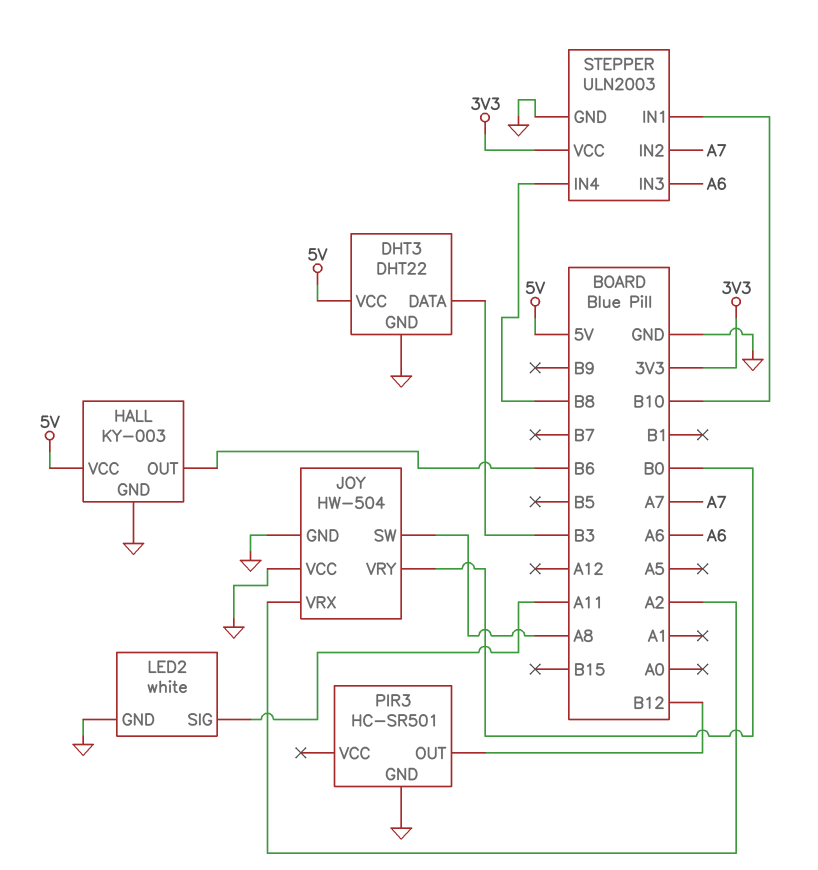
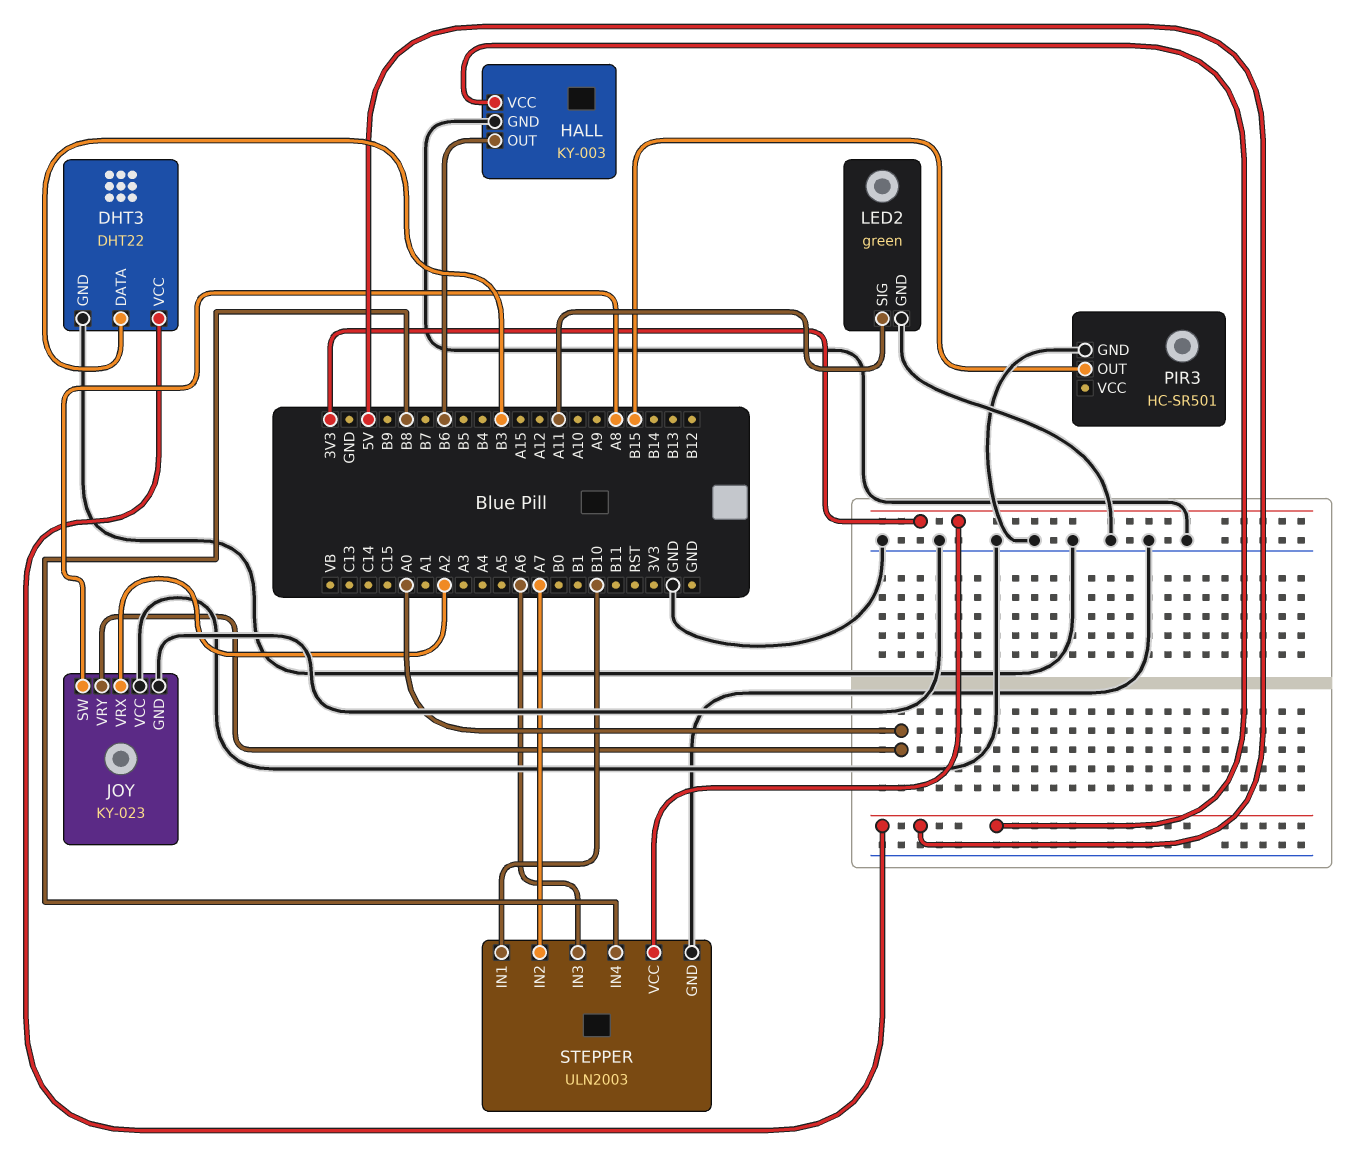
JOY: HW-504 -> KY-023
JOY pin VRY: B0 -> A0
LED2: white -> green
PIR3 pin OUT: B12 -> B15

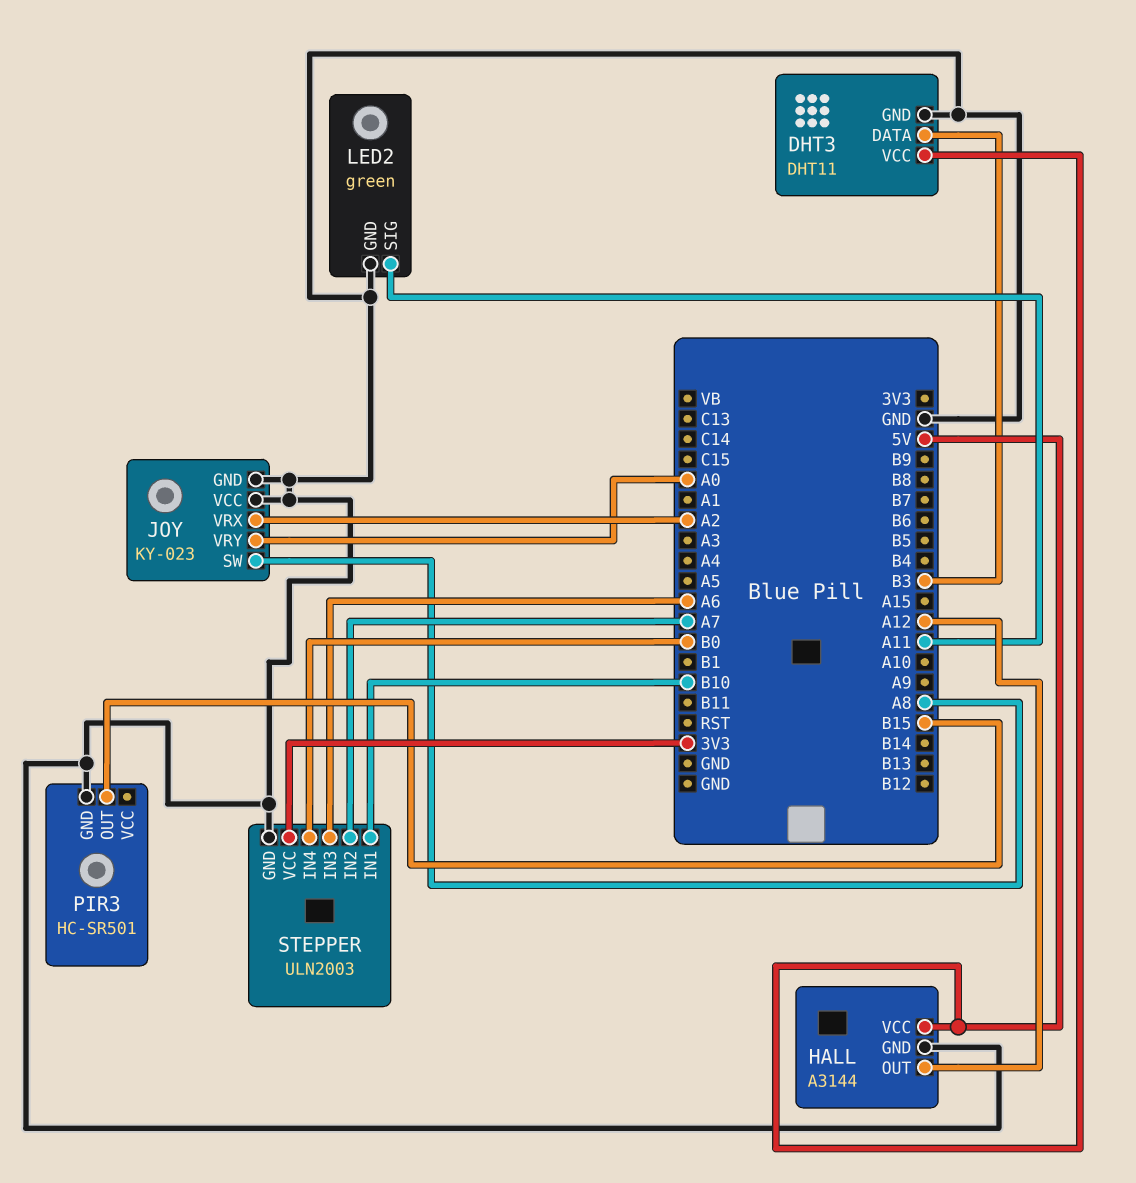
DHT3: DHT22 -> DHT11
HALL: KY-003 -> A3144
HALL pin OUT: B6 -> A12
STEPPER pin IN4: B8 -> B0

